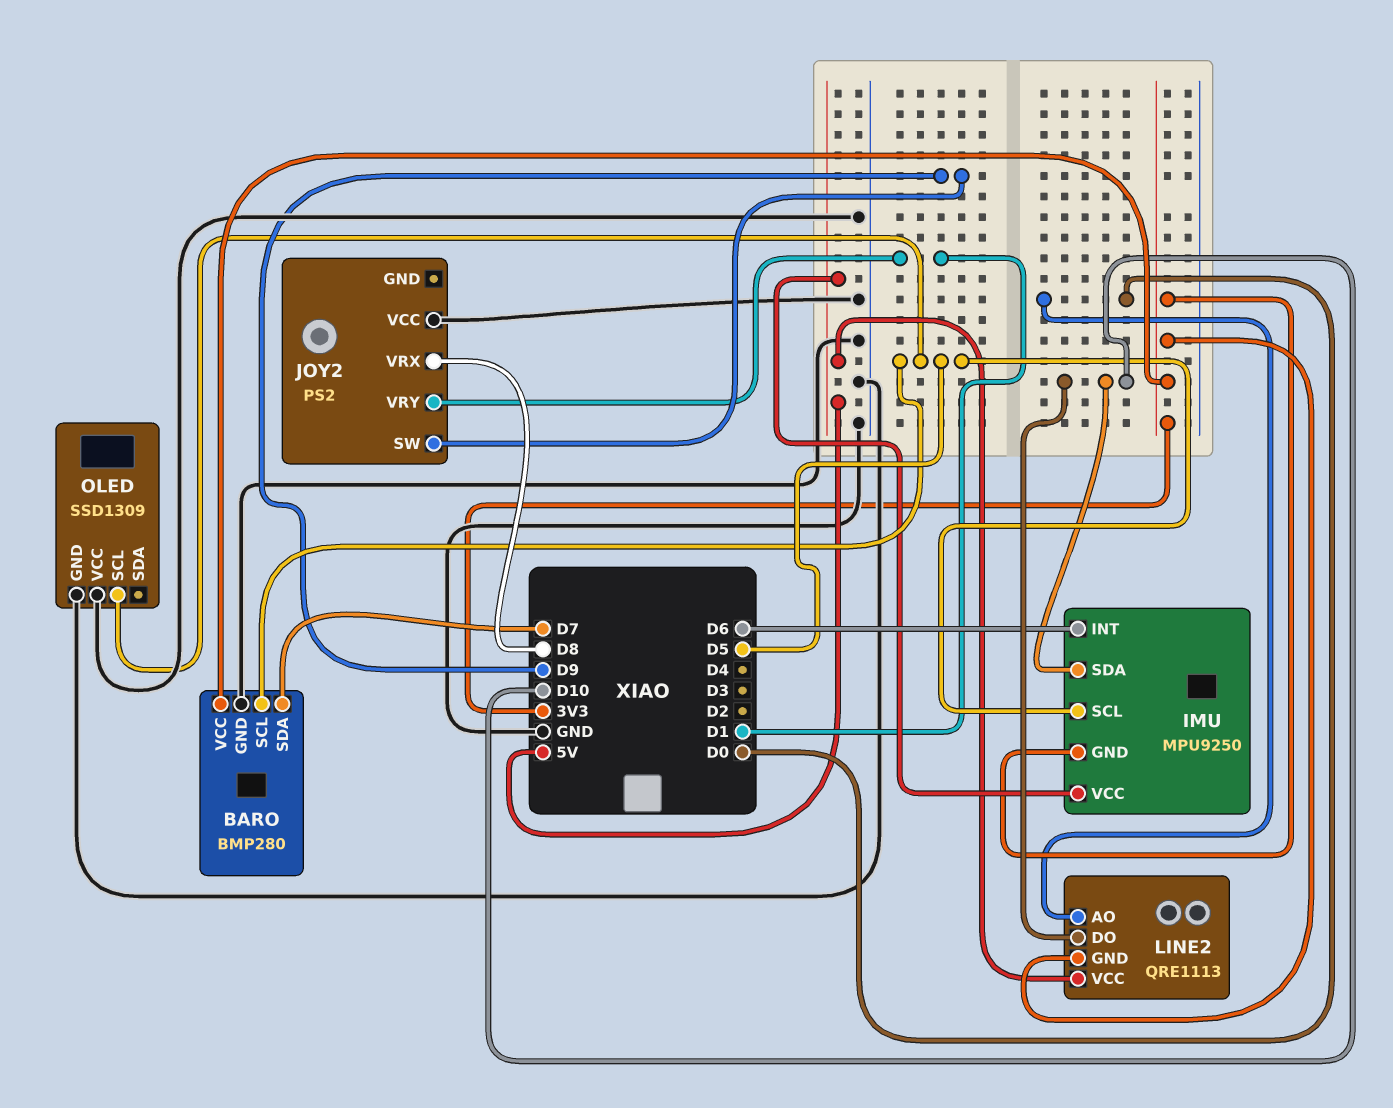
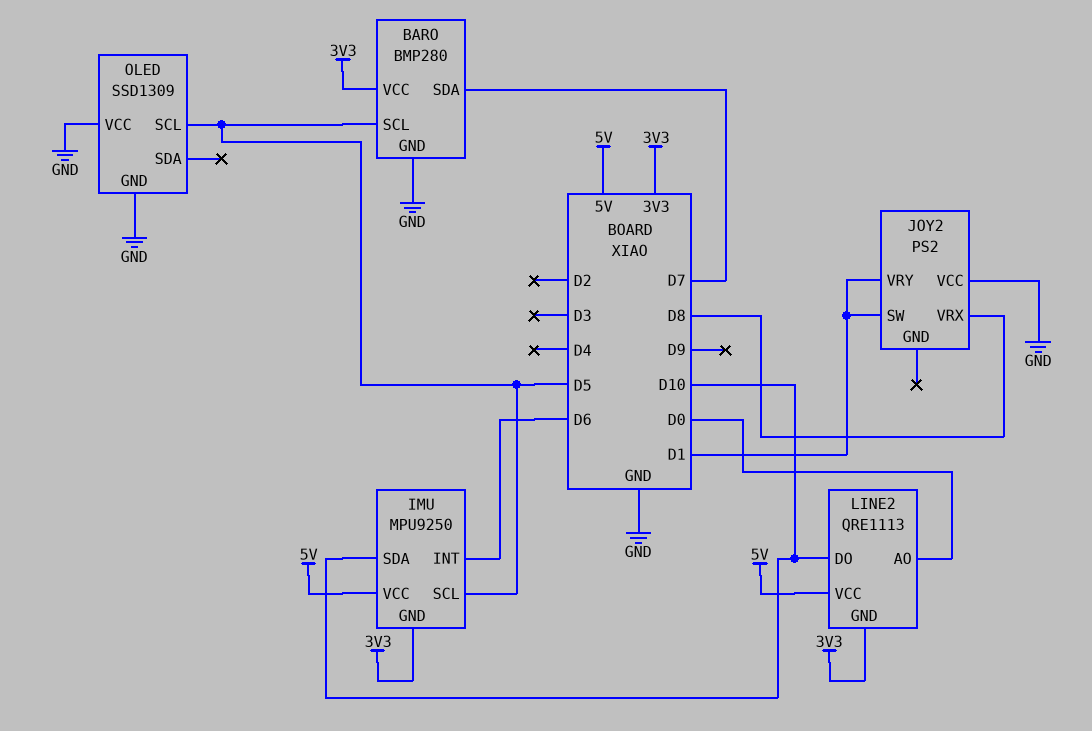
JOY2 pin SW: D9 -> D1

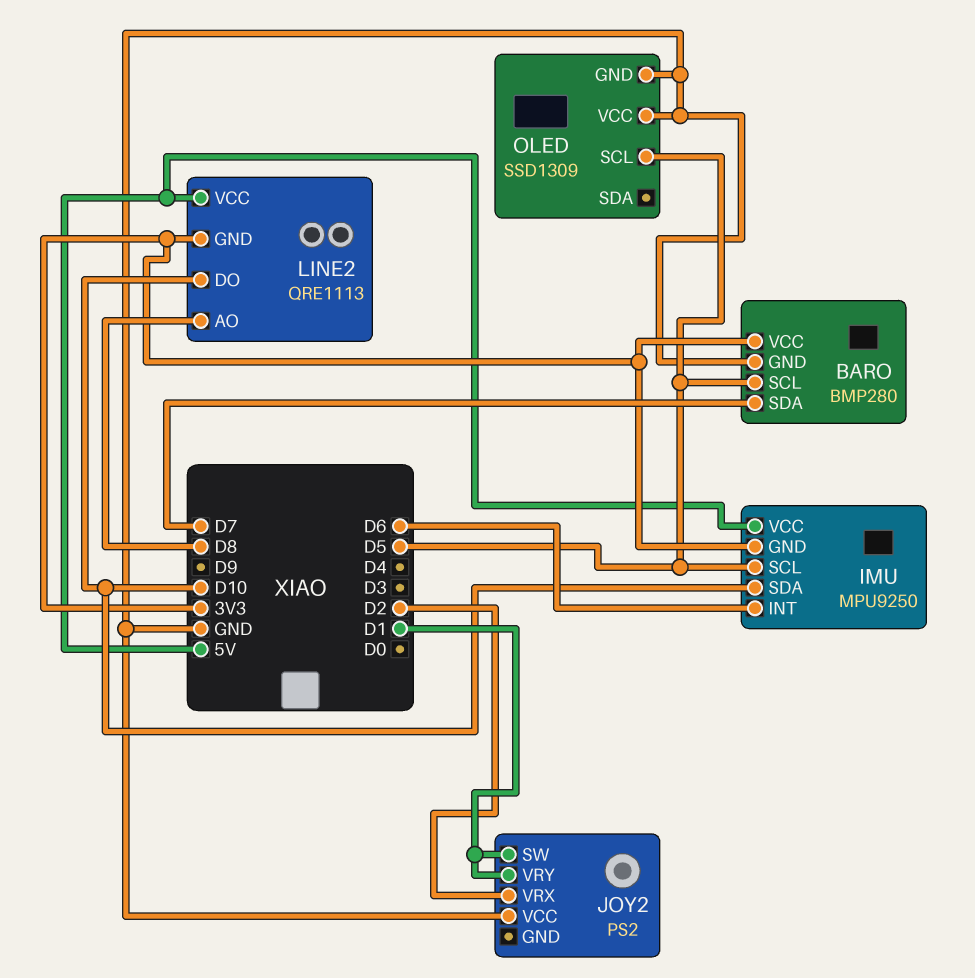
JOY2 pin VRX: D8 -> D2
LINE2 pin AO: D0 -> D8

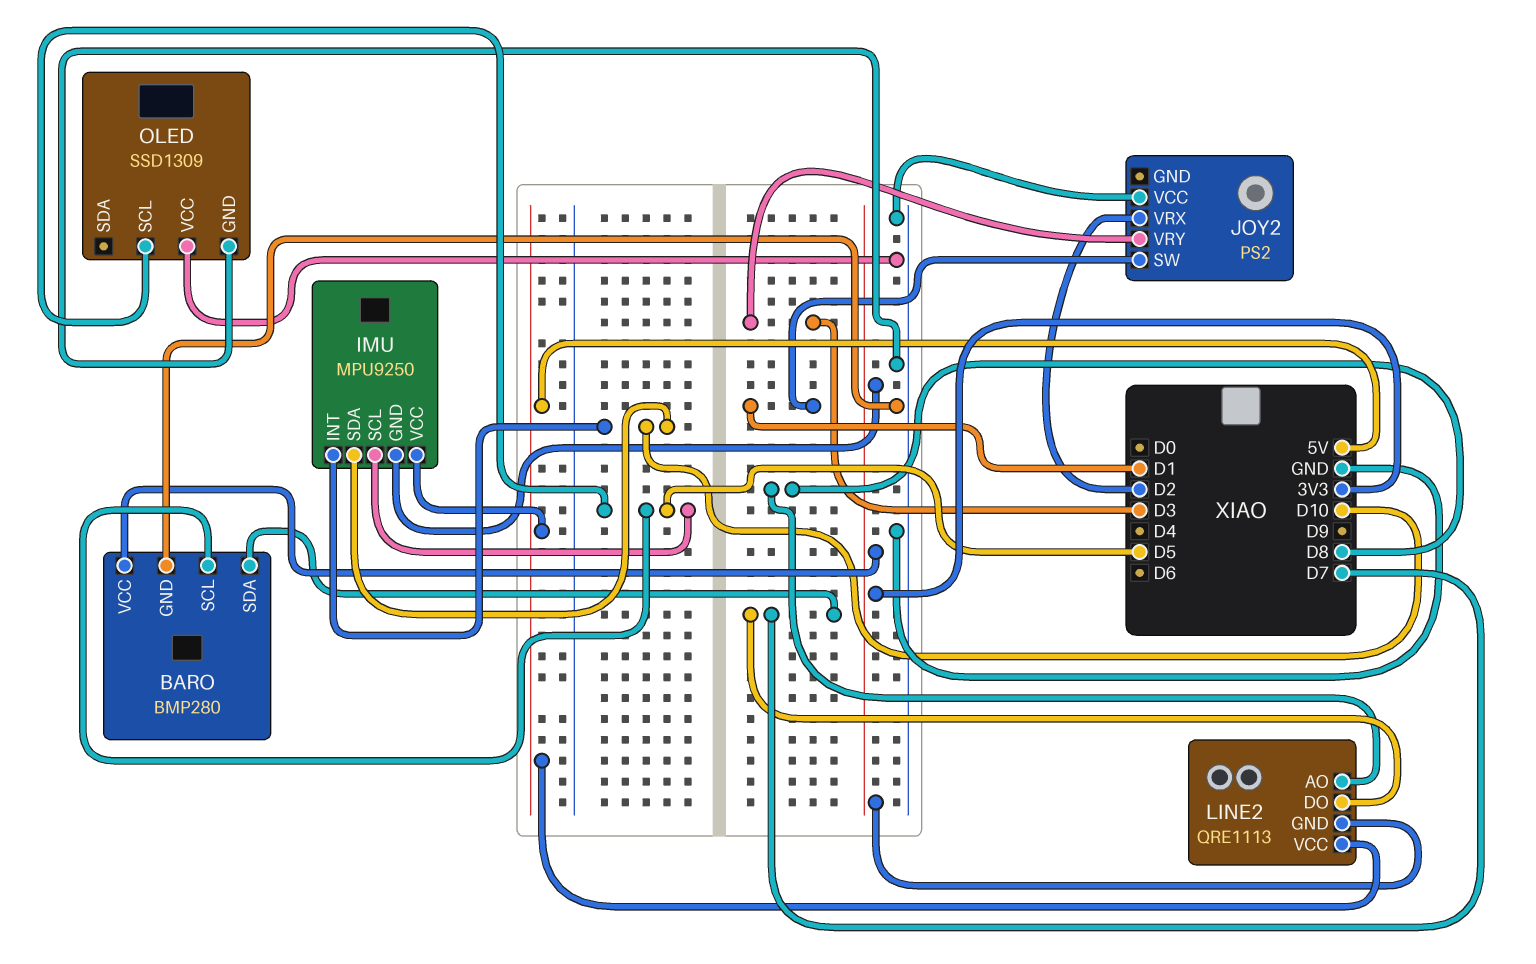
IMU pin INT: D6 -> D10
JOY2 pin VRY: D1 -> D3
LINE2 pin DO: D10 -> D7

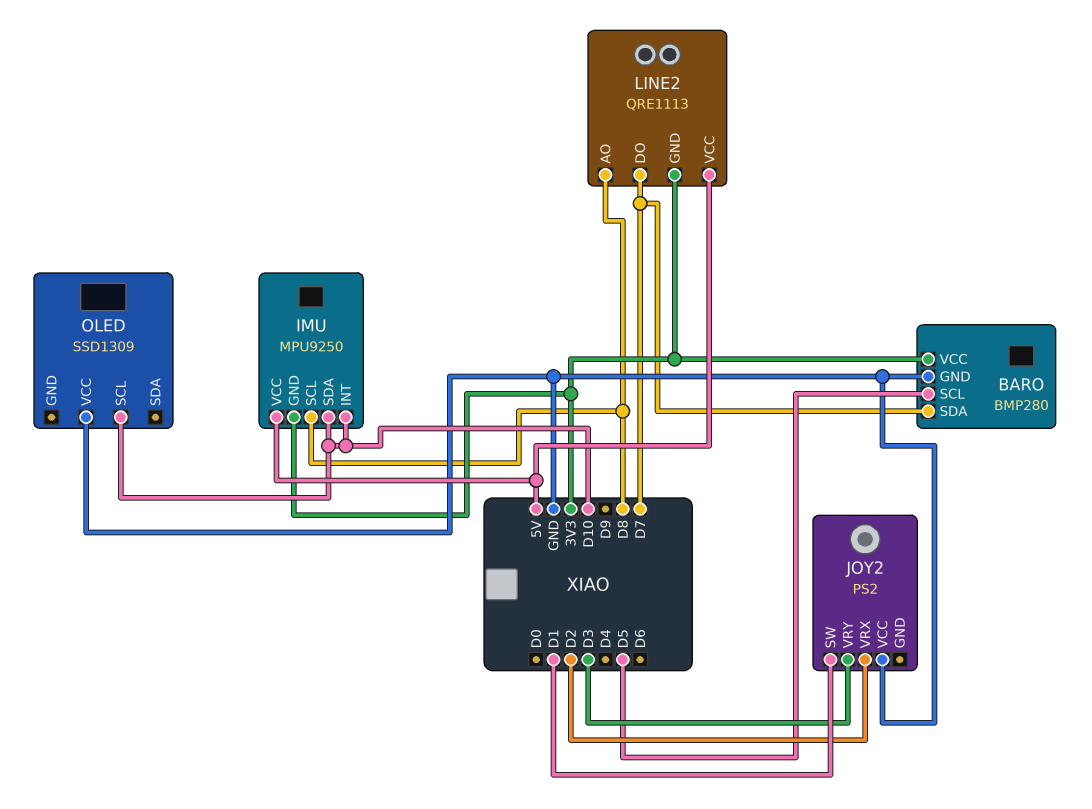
IMU pin SCL: D5 -> D8
OLED pin GND: GND -> none
OLED pin SCL: D5 -> D10

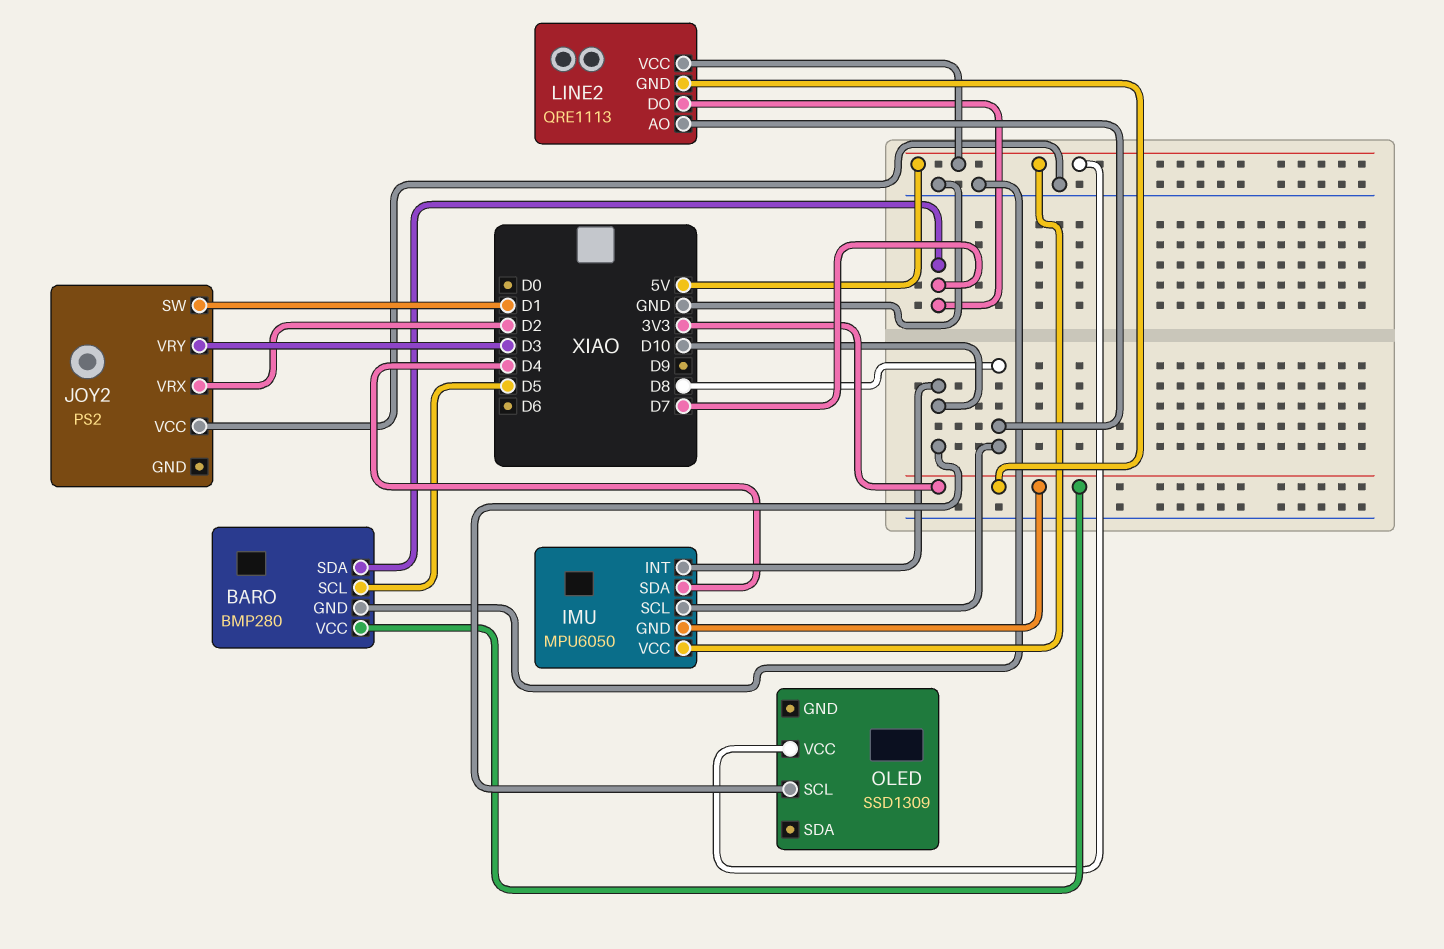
IMU: MPU9250 -> MPU6050
IMU pin SDA: D10 -> D4
OLED pin VCC: GND -> 5V

